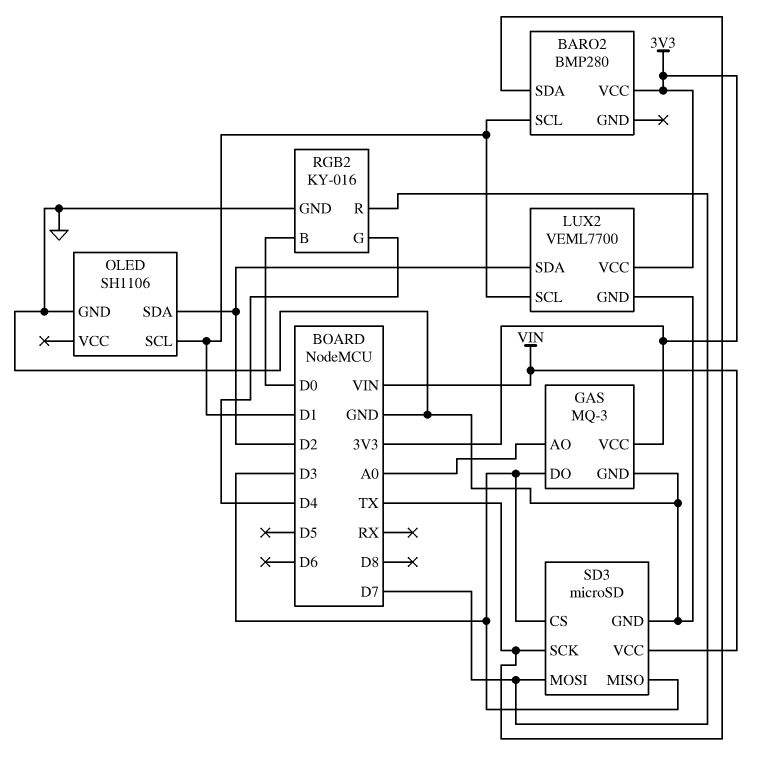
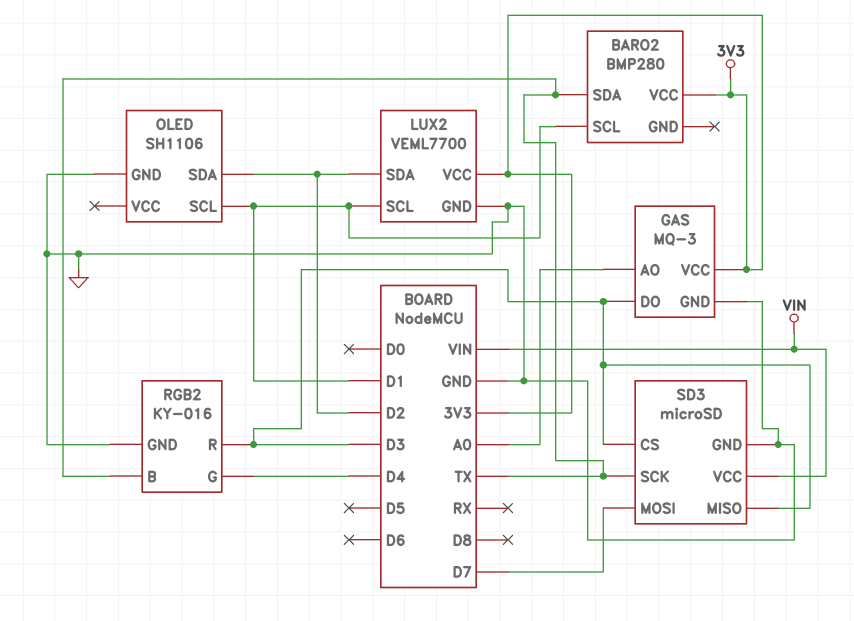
RGB2 pin B: D0 -> TX
RGB2 pin R: D7 -> D3

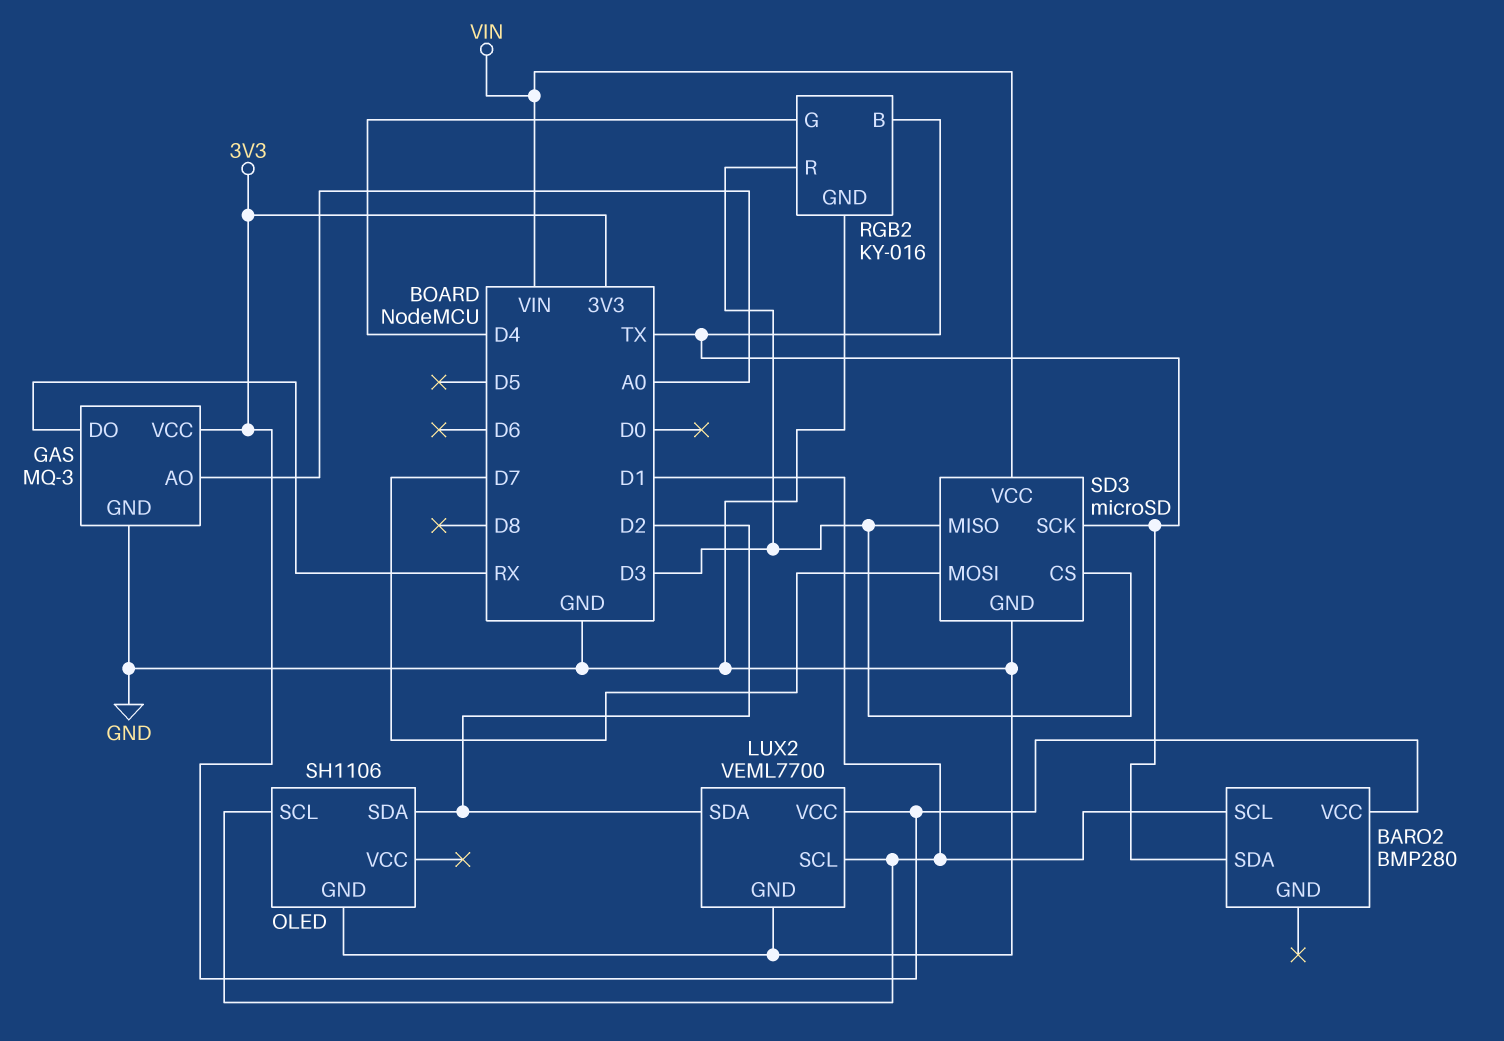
GAS pin DO: D3 -> RX

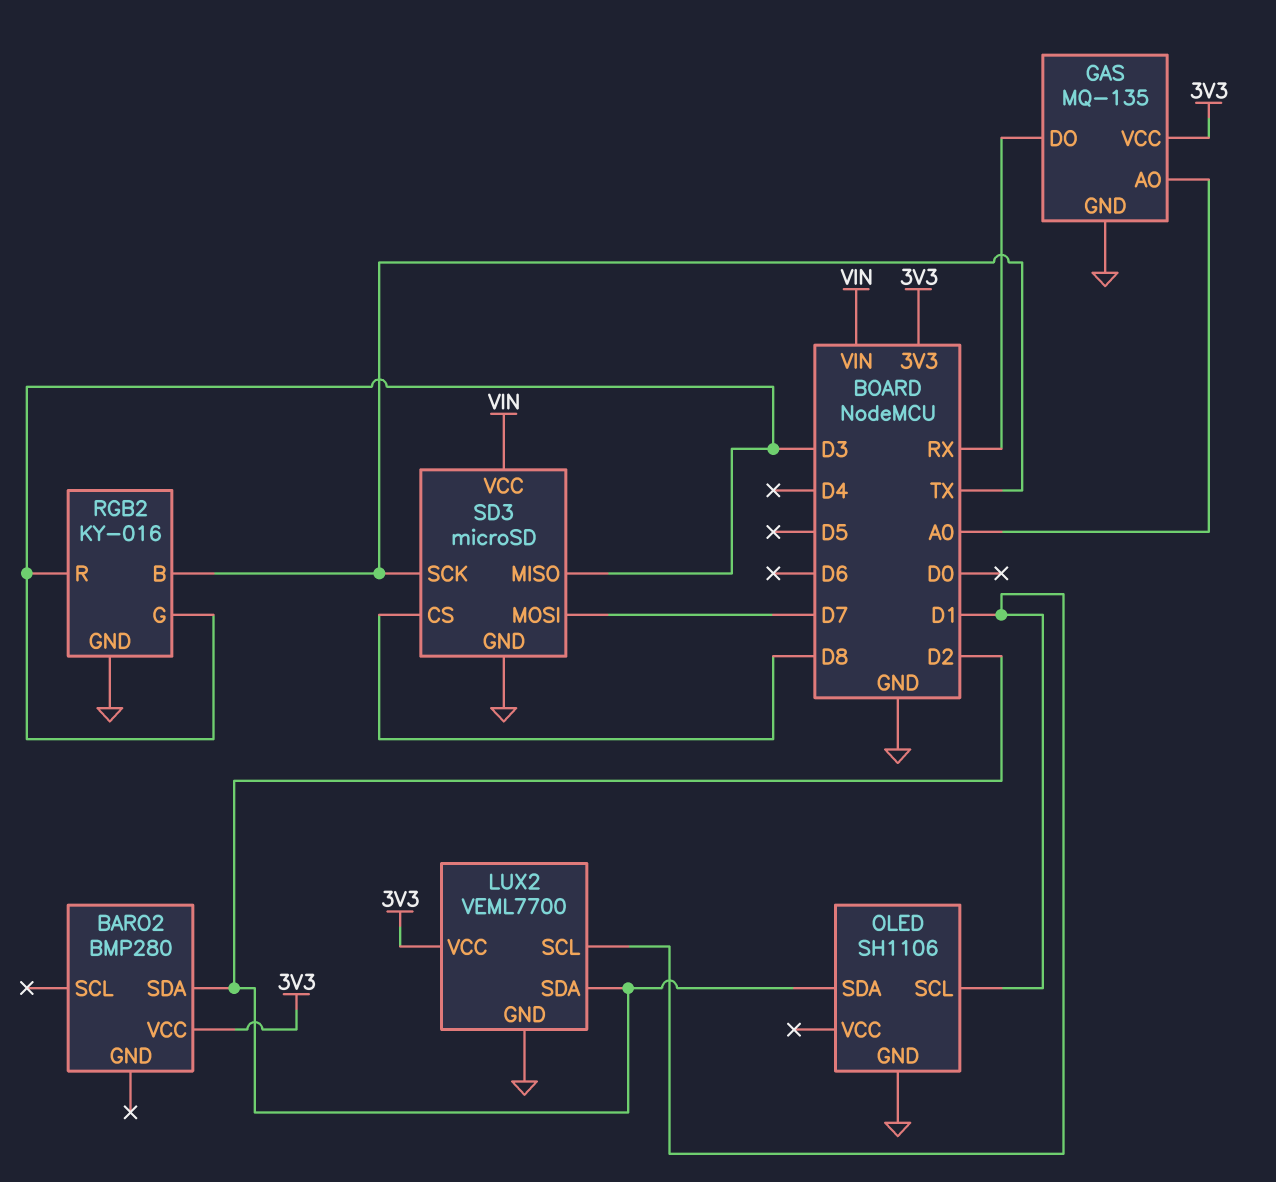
BARO2 pin SCL: D1 -> none
BARO2 pin SDA: TX -> D2
GAS: MQ-3 -> MQ-135
RGB2 pin G: D4 -> D3
SD3 pin CS: D3 -> D8

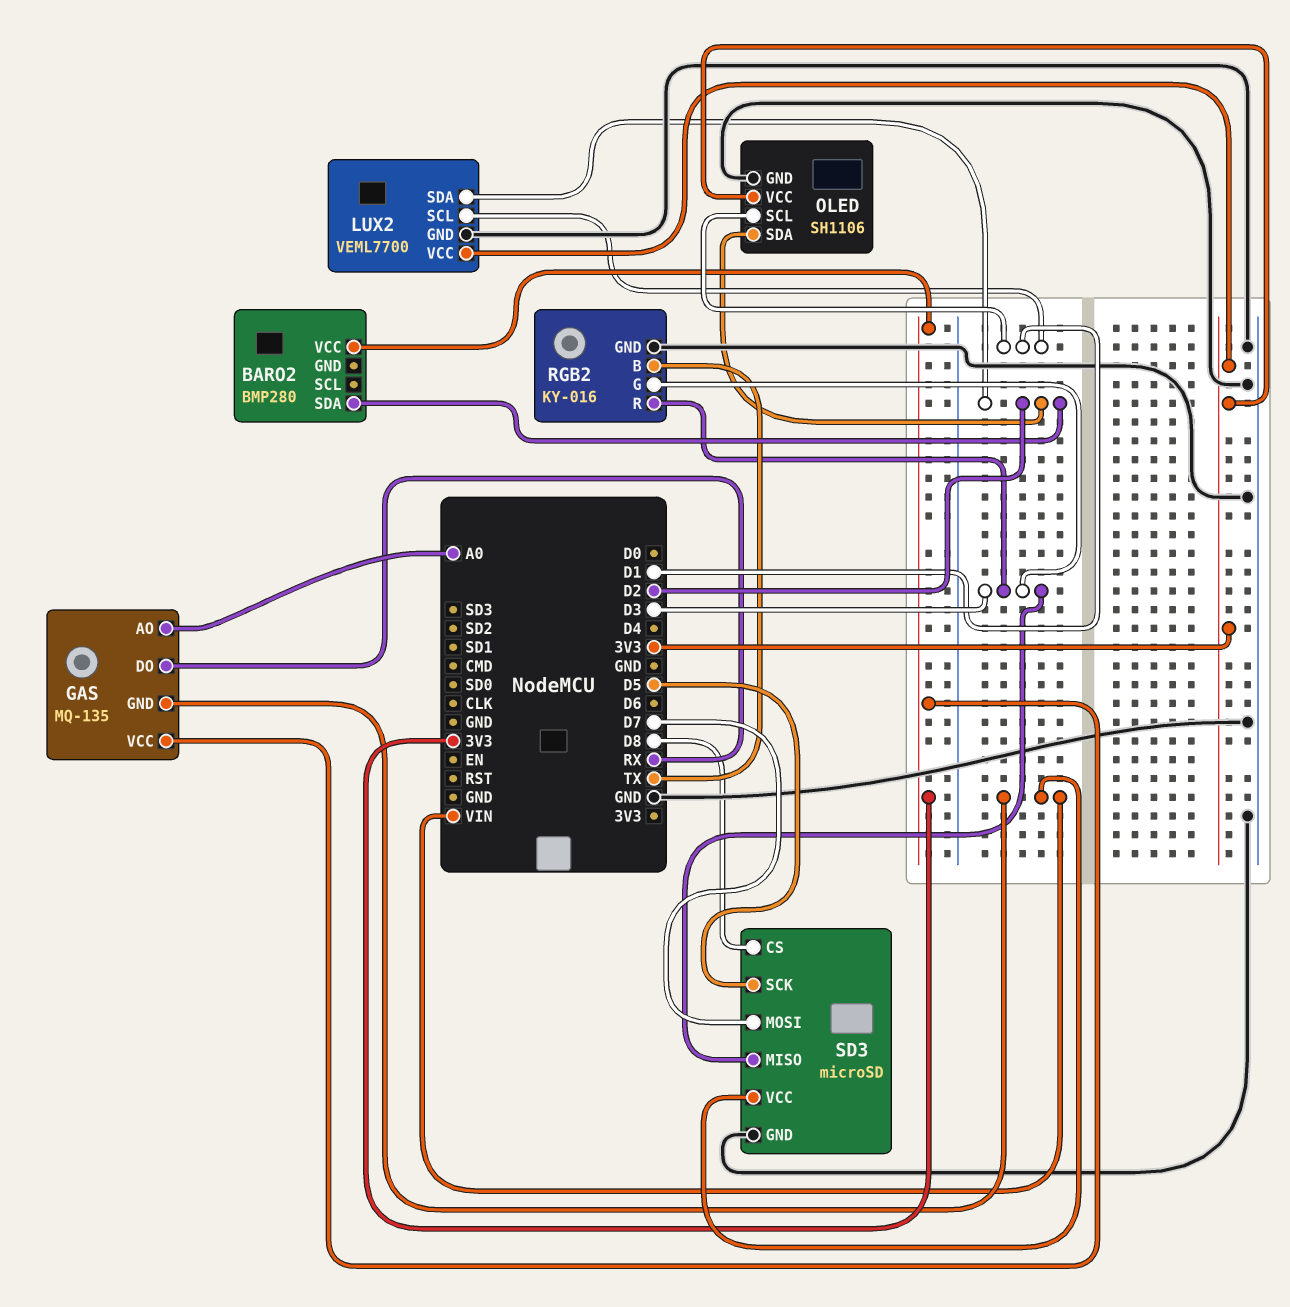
GAS pin GND: GND -> VIN
OLED pin VCC: none -> 3V3
SD3 pin SCK: TX -> D5

